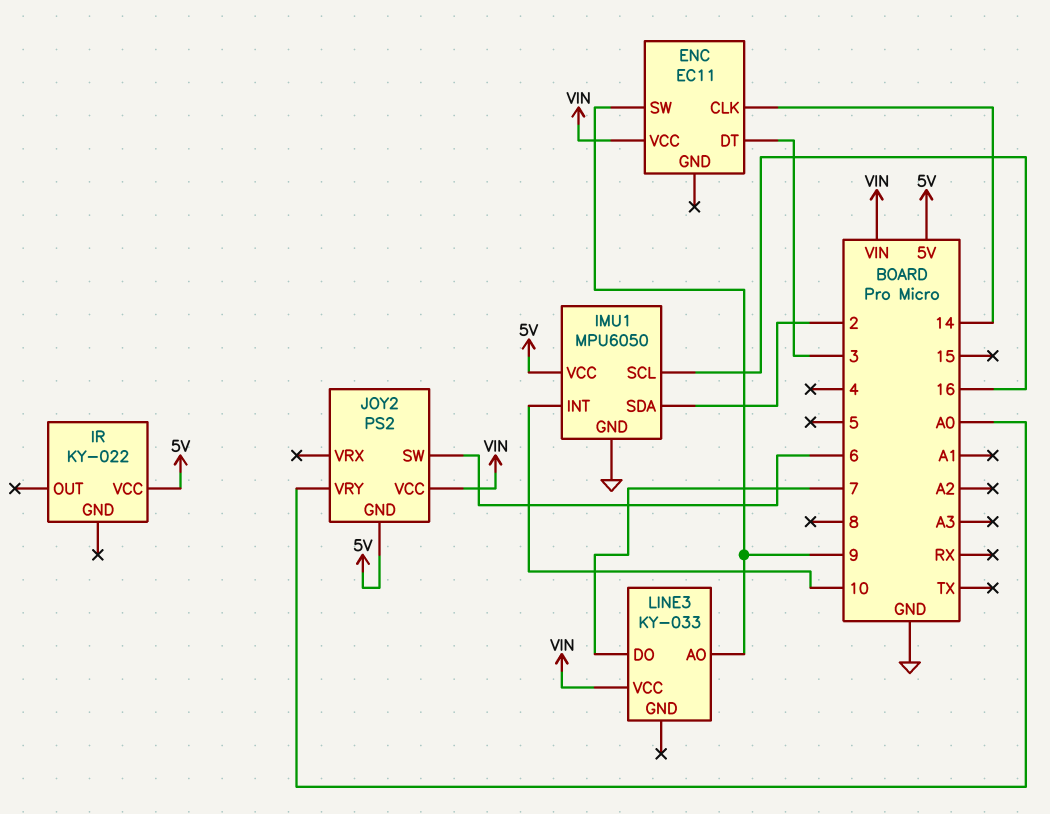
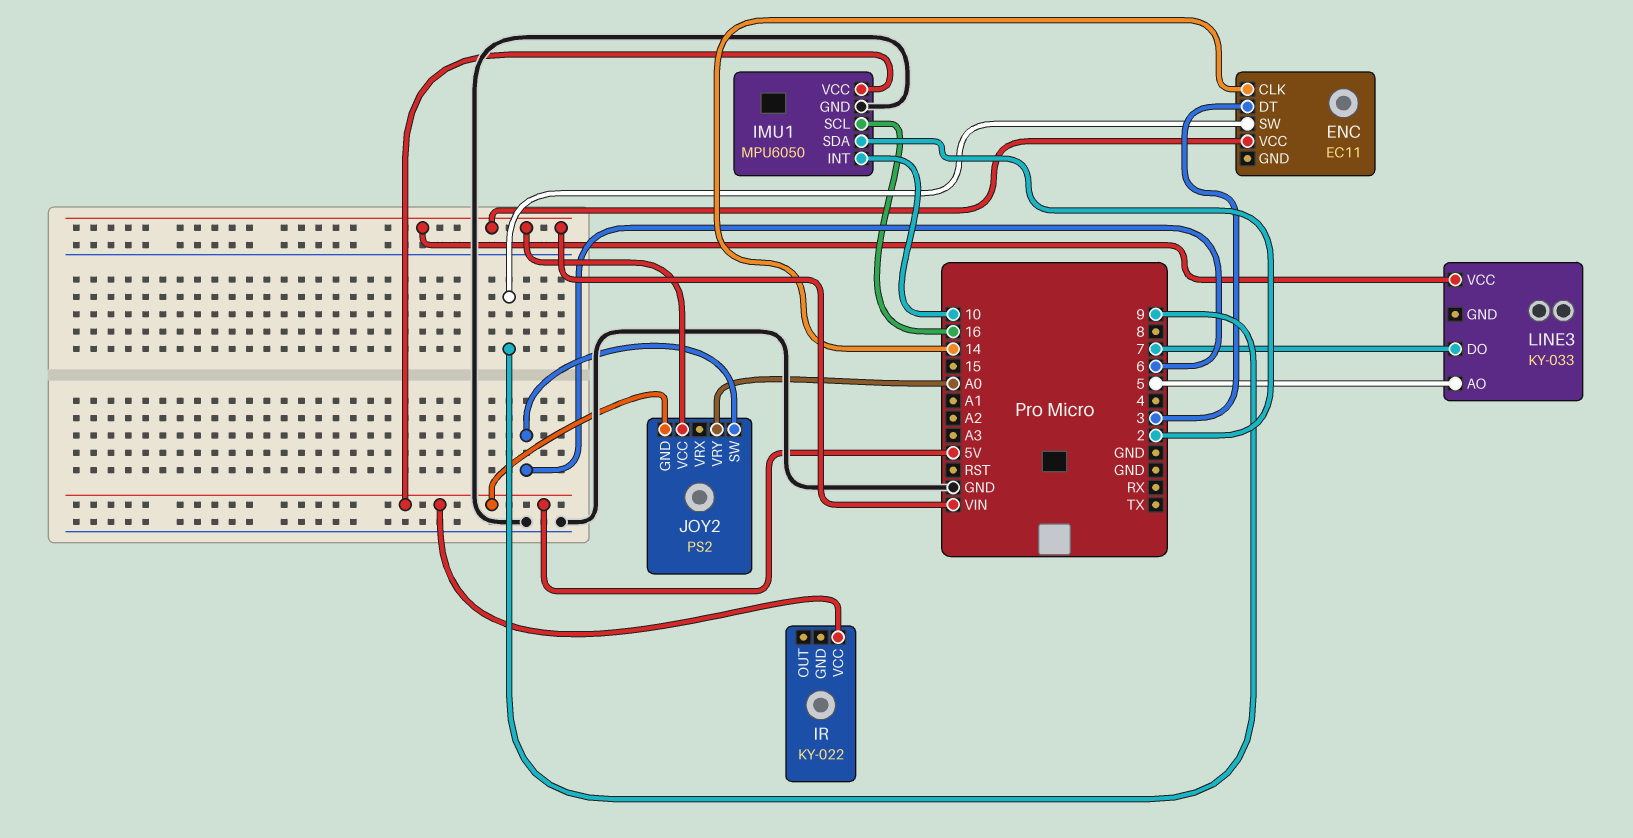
LINE3 pin AO: 9 -> 5

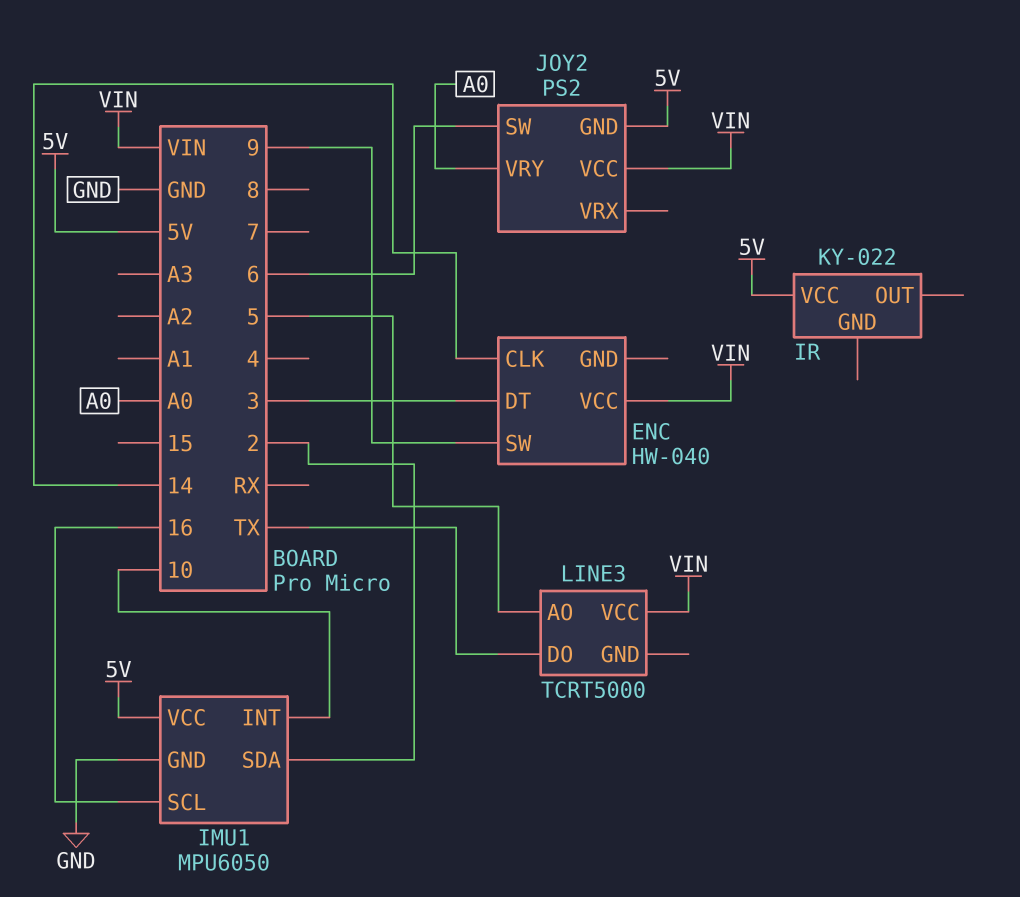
ENC: EC11 -> HW-040
LINE3: KY-033 -> TCRT5000
LINE3 pin DO: 7 -> TX

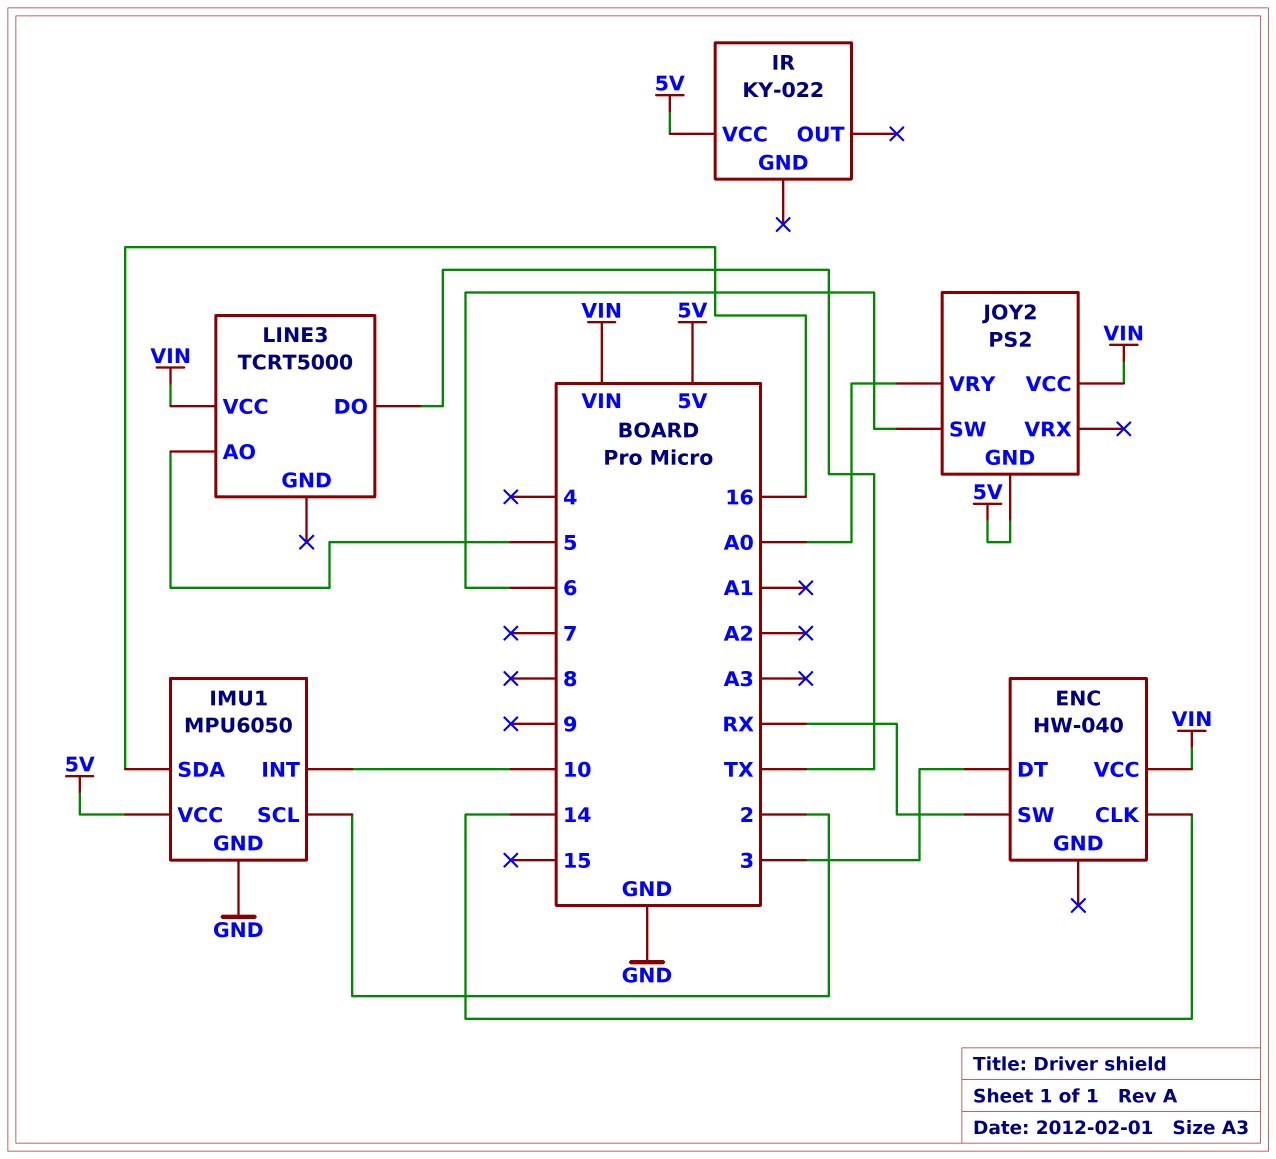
ENC pin SW: 9 -> RX
IMU1 pin SCL: 16 -> 2
IMU1 pin SDA: 2 -> 16

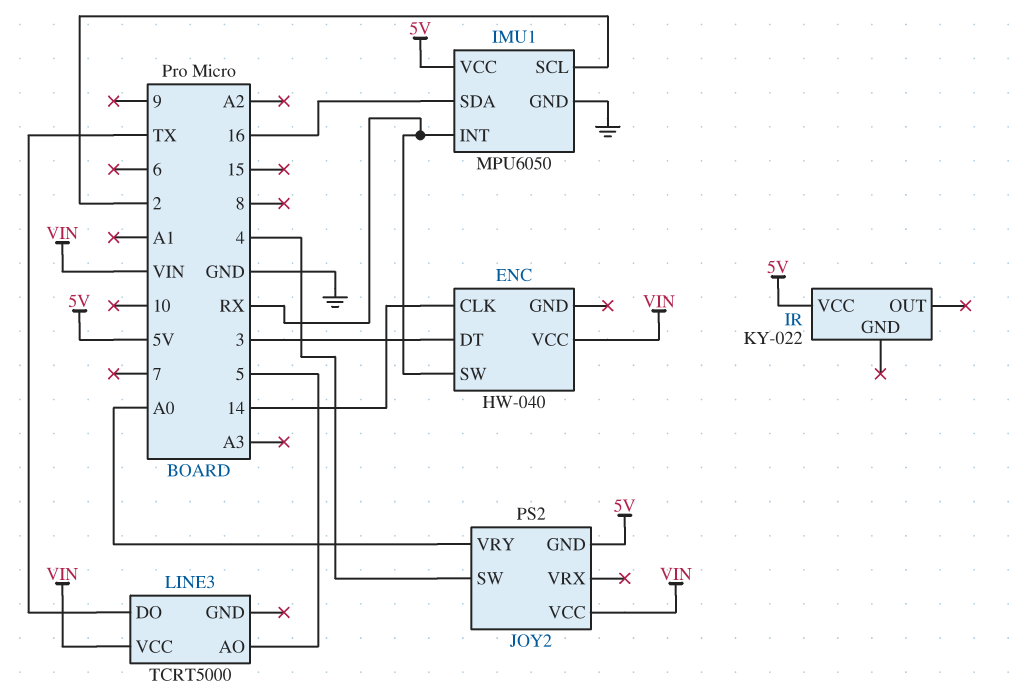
IMU1 pin INT: 10 -> RX
JOY2 pin SW: 6 -> 4

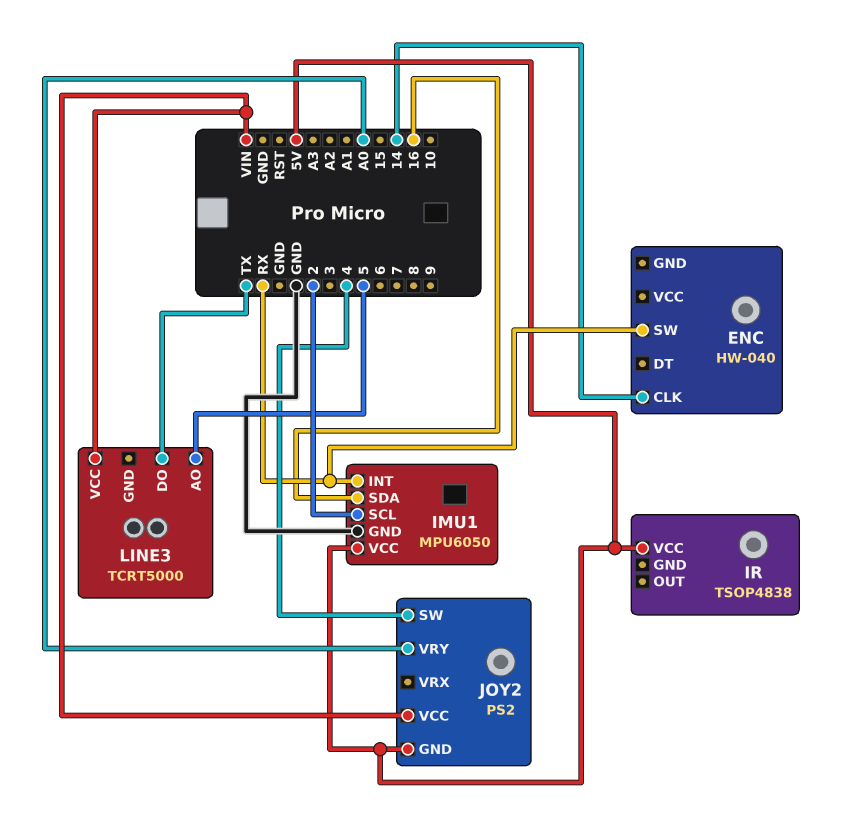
ENC pin DT: 3 -> none
ENC pin VCC: VIN -> none
IR: KY-022 -> TSOP4838

